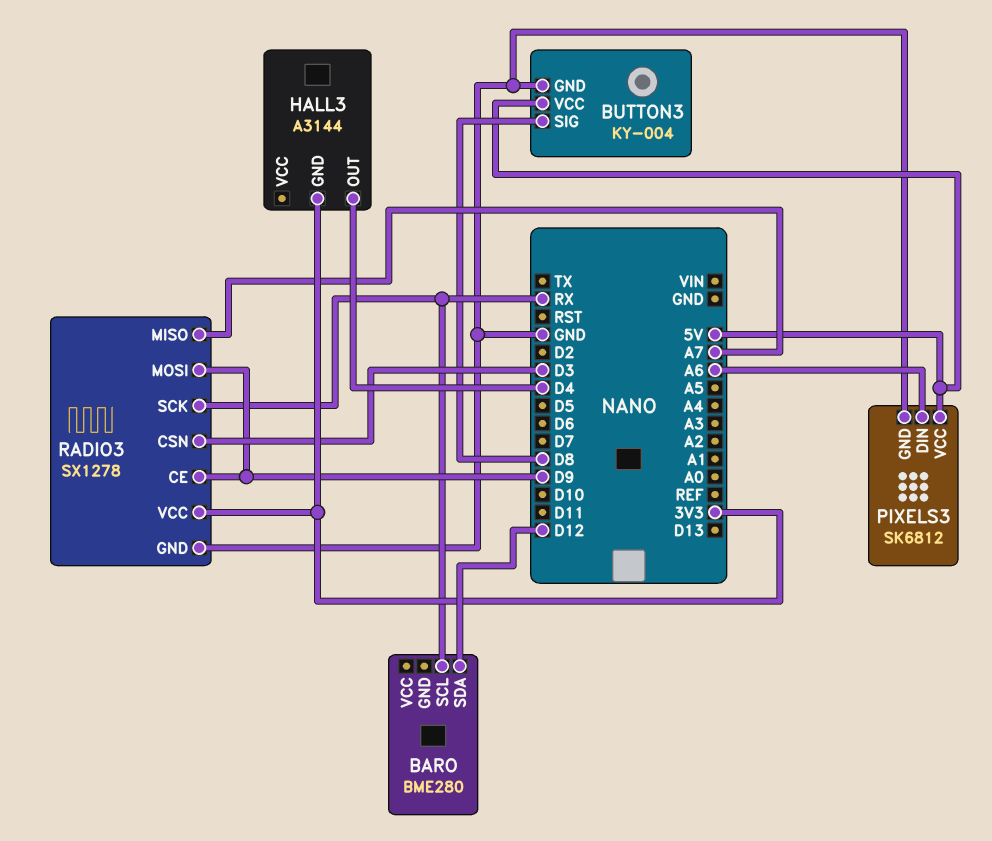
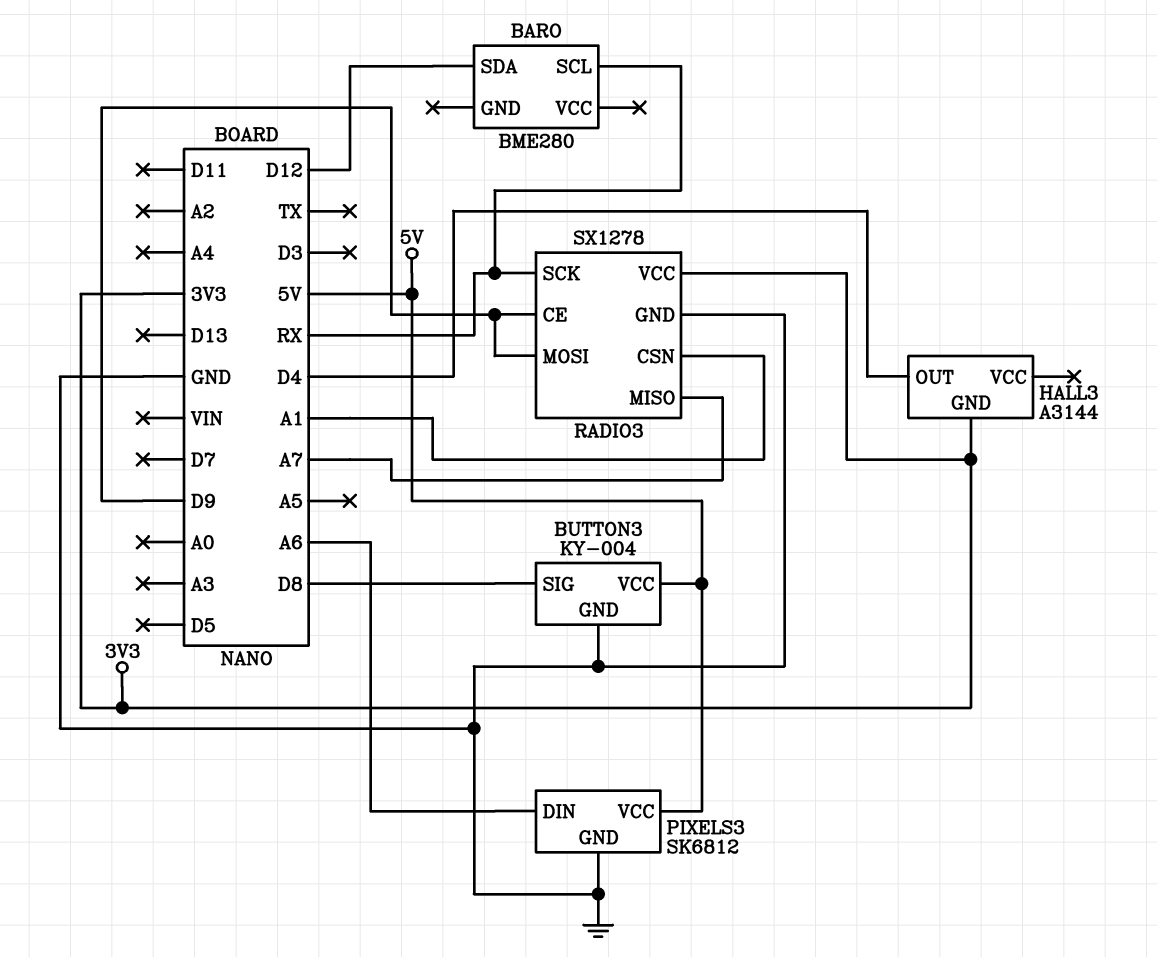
RADIO3 pin CSN: D3 -> A1

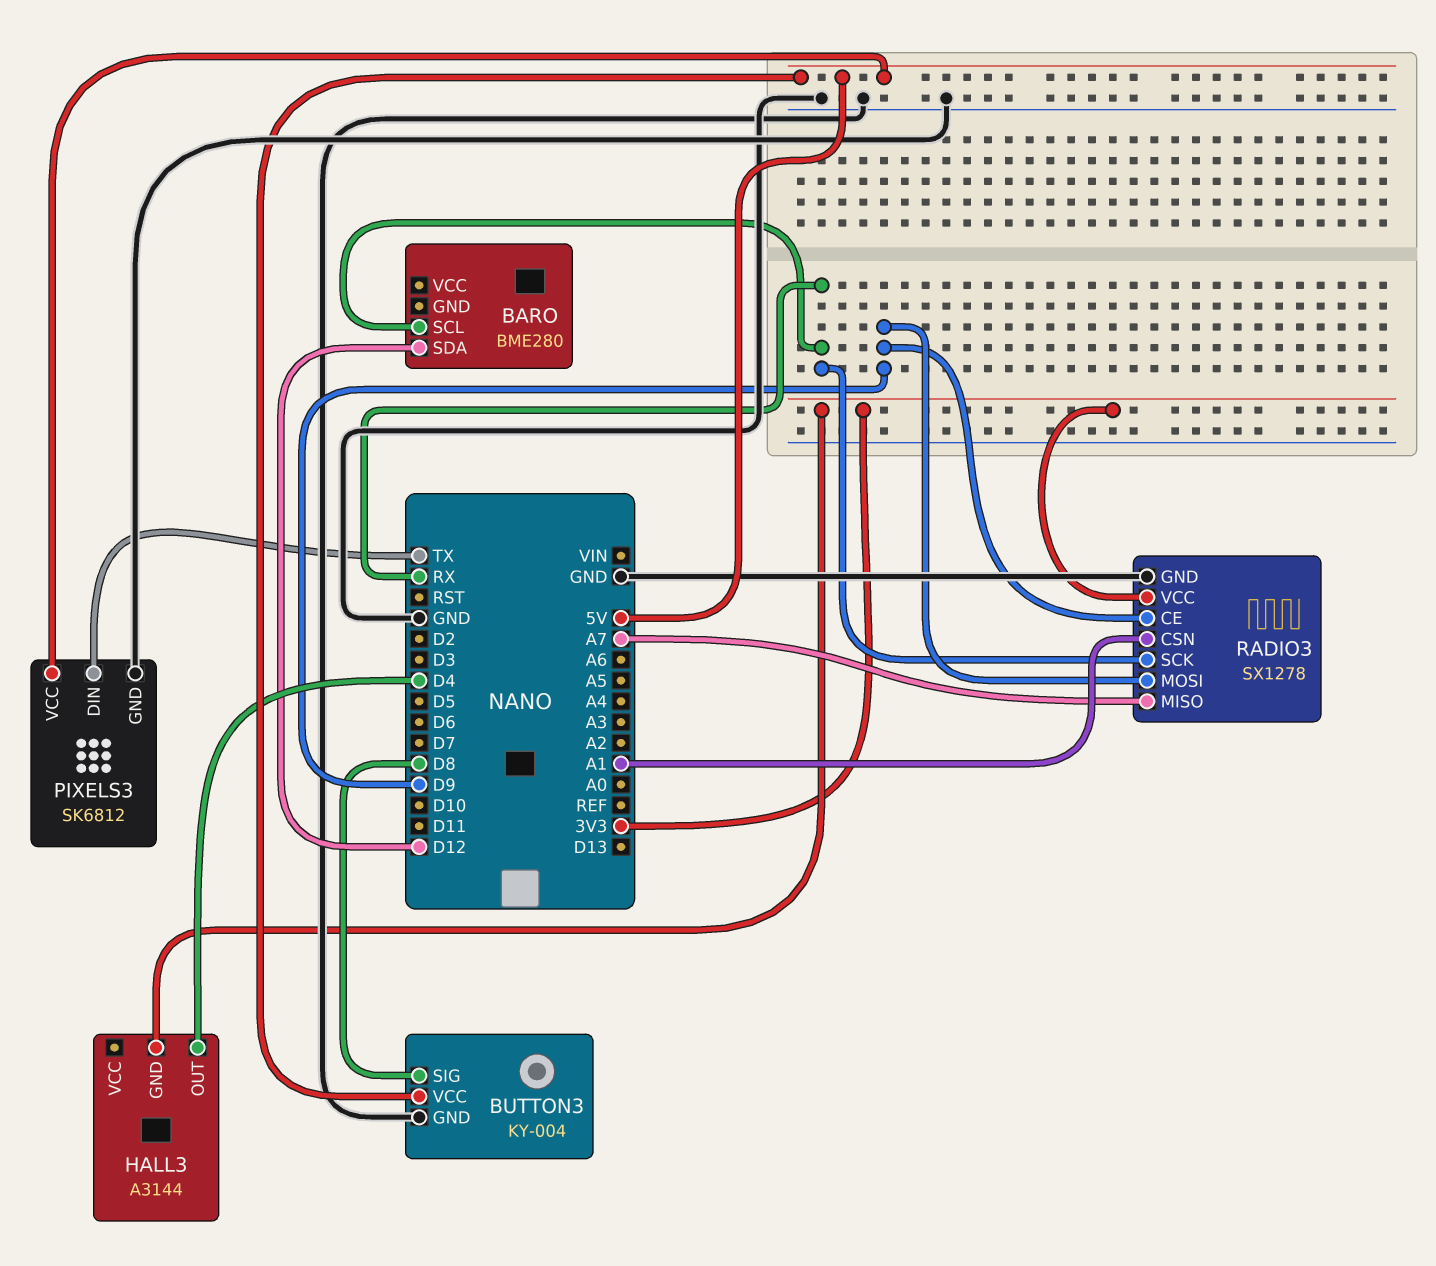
PIXELS3 pin DIN: A6 -> TX

